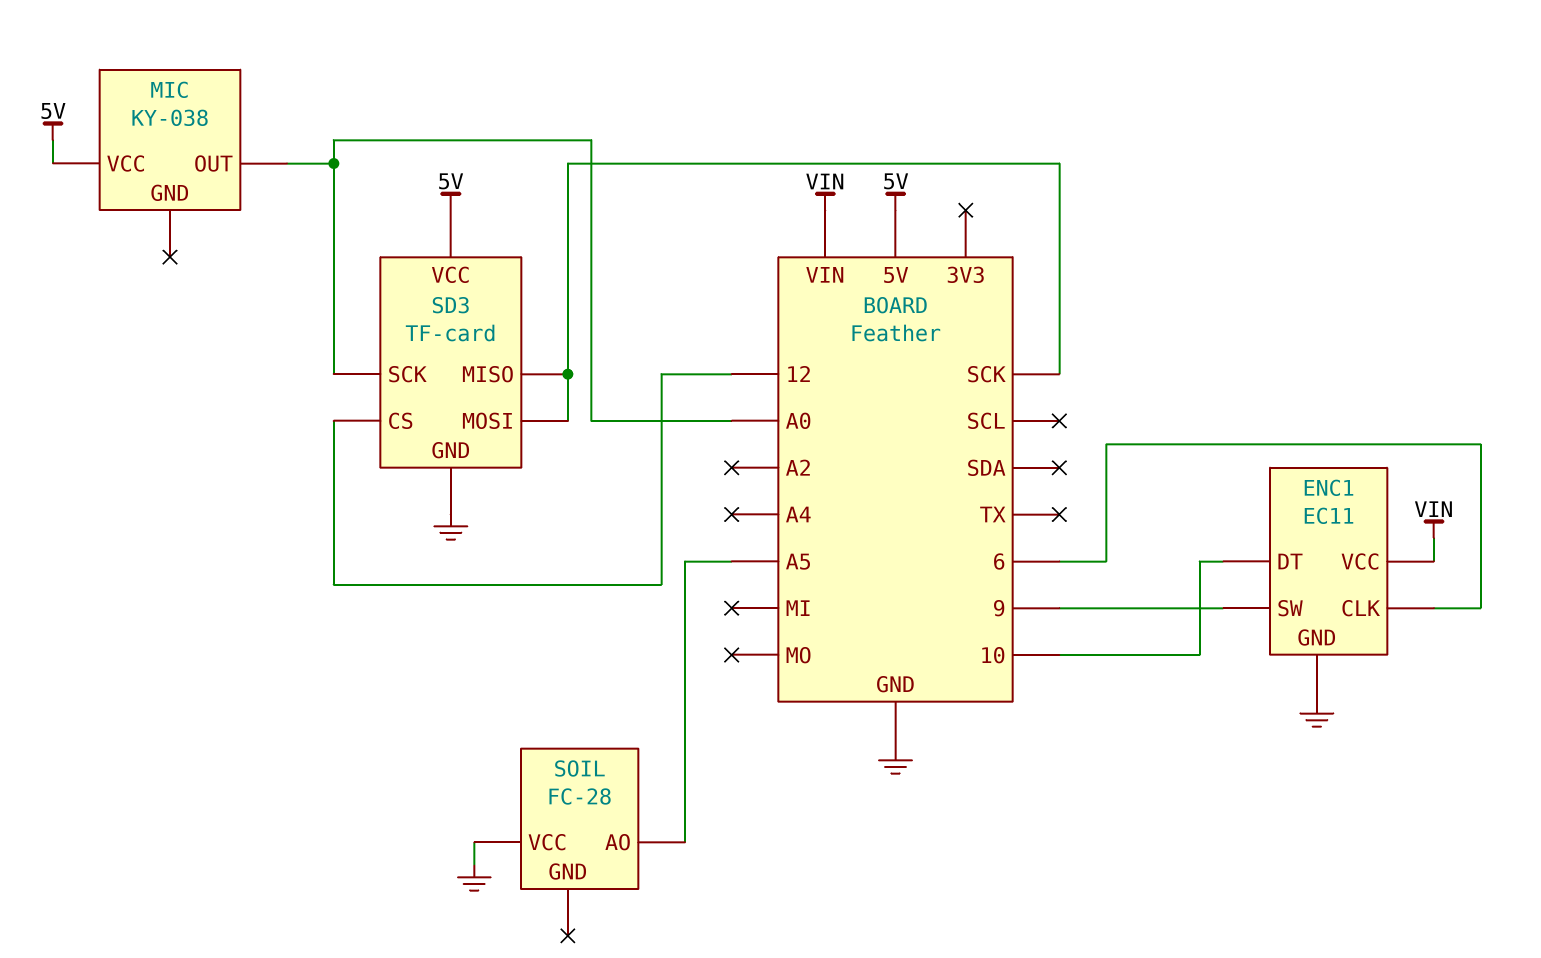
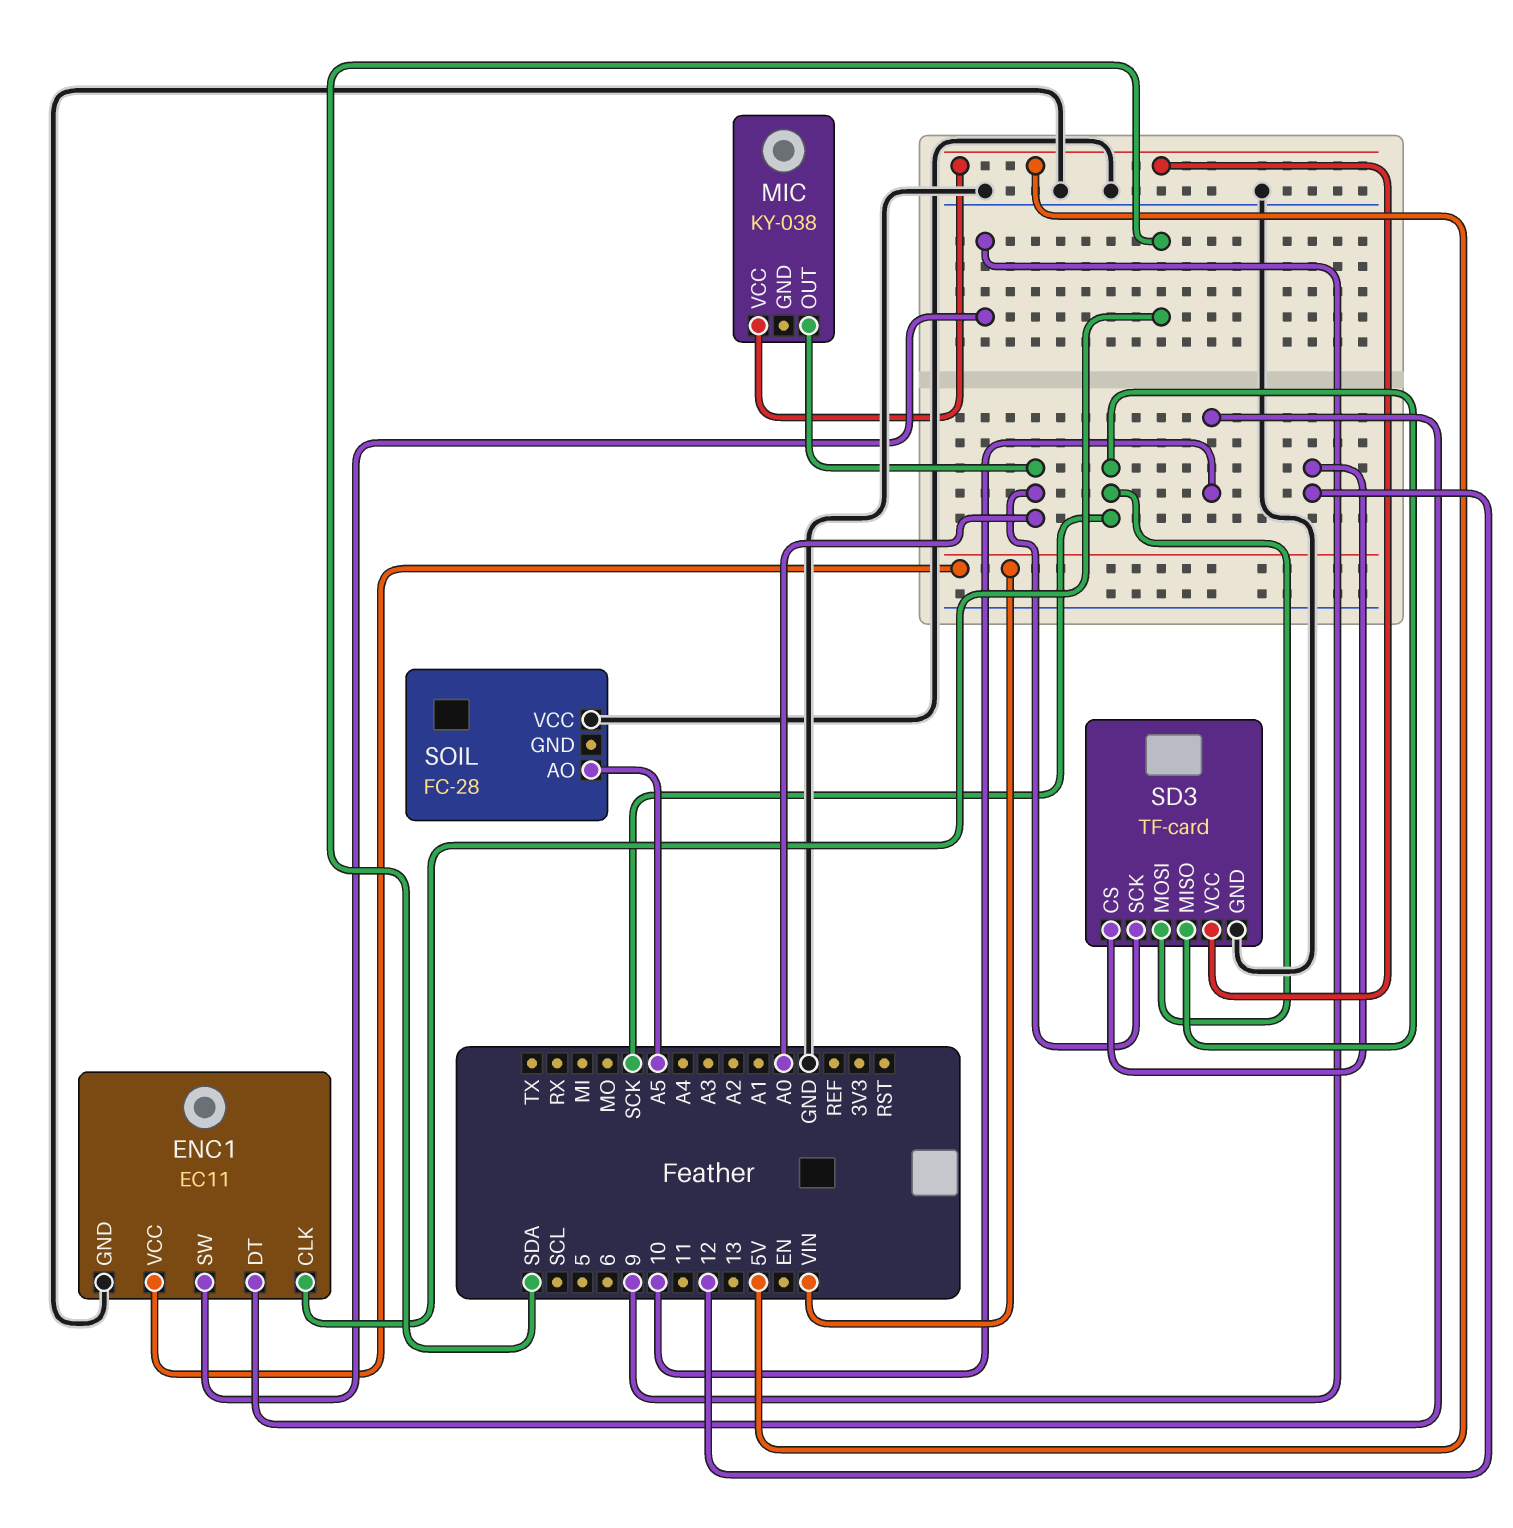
ENC1 pin CLK: 6 -> SDA

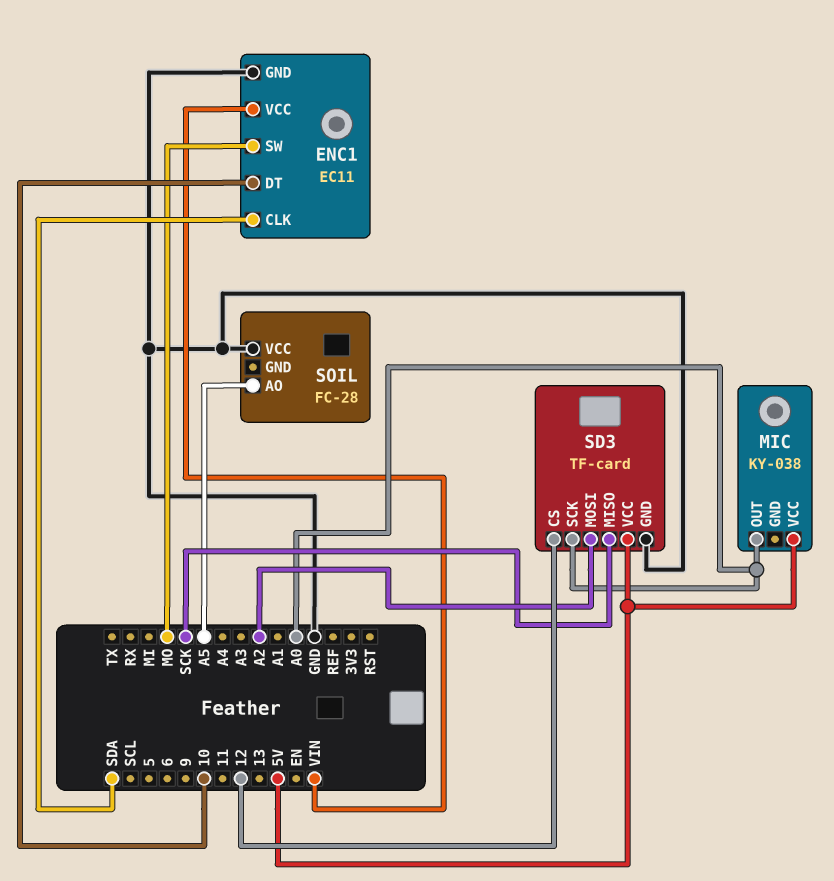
ENC1 pin SW: 9 -> MO
SD3 pin MOSI: SCK -> A2

